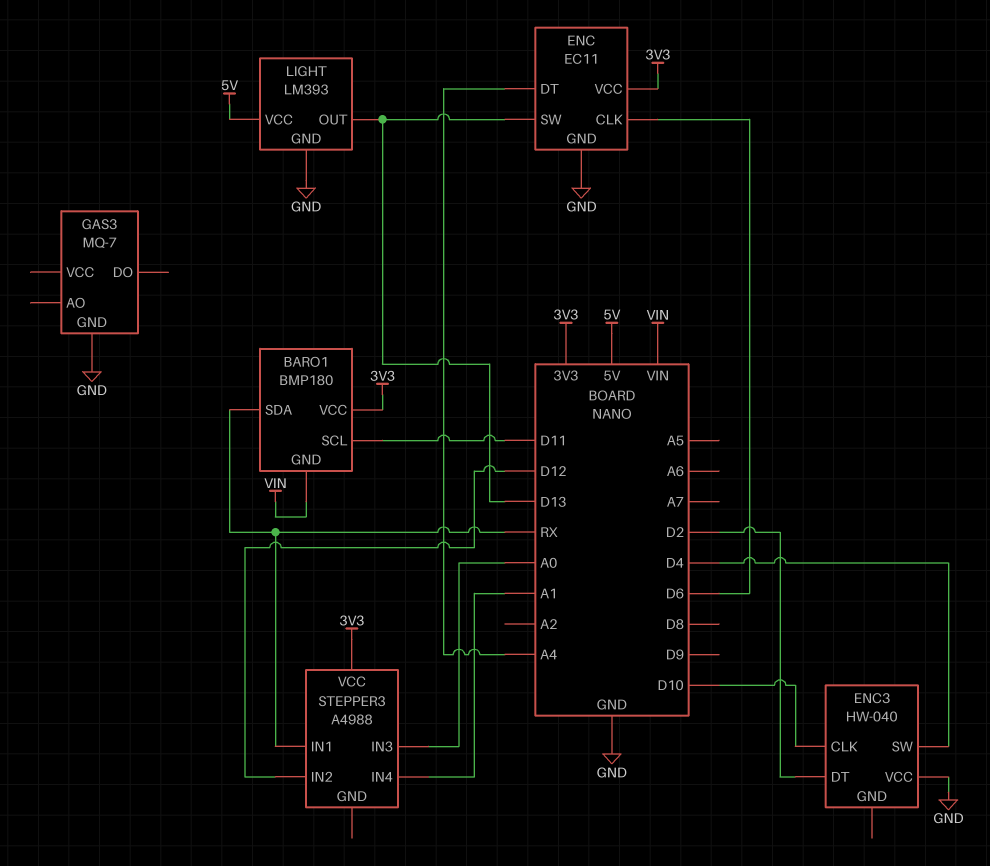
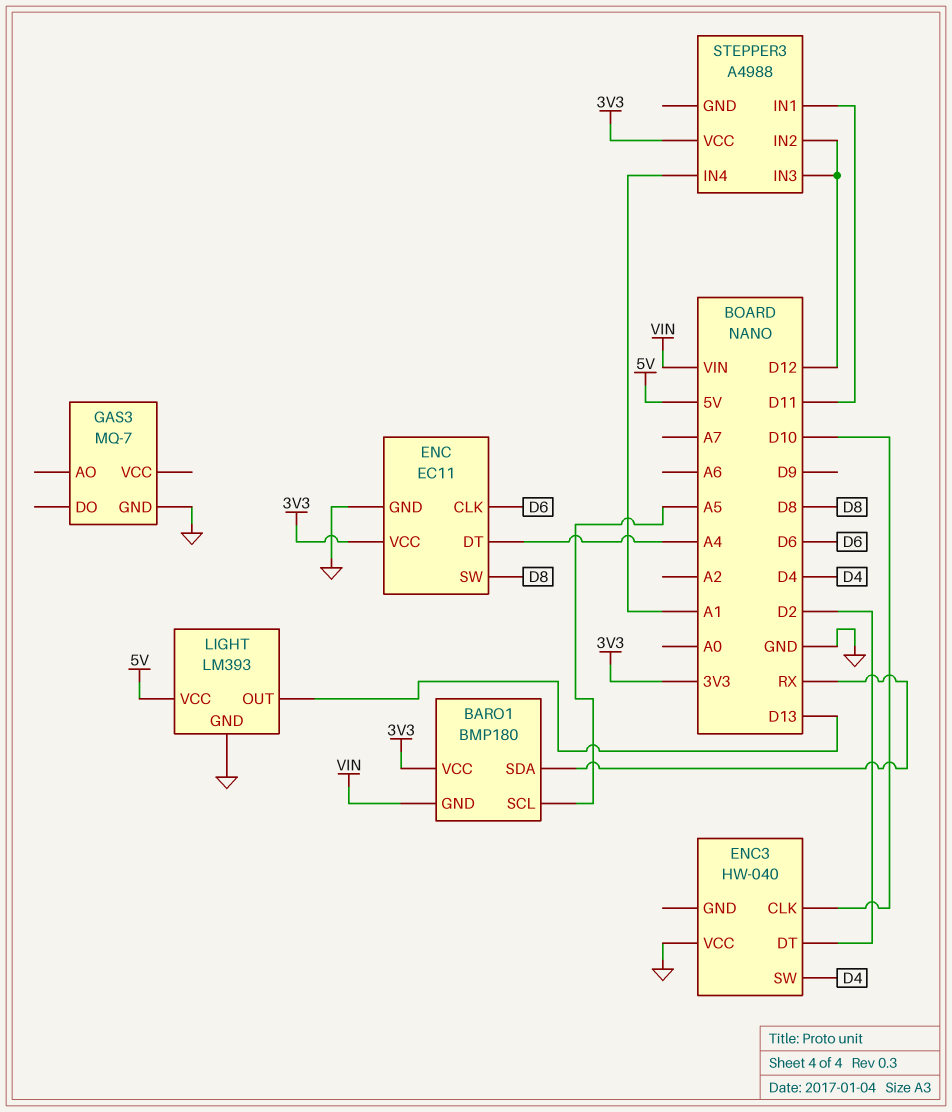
BARO1 pin SCL: D11 -> A5
ENC pin SW: D13 -> D8
STEPPER3 pin IN1: RX -> D11
STEPPER3 pin IN3: A0 -> D12

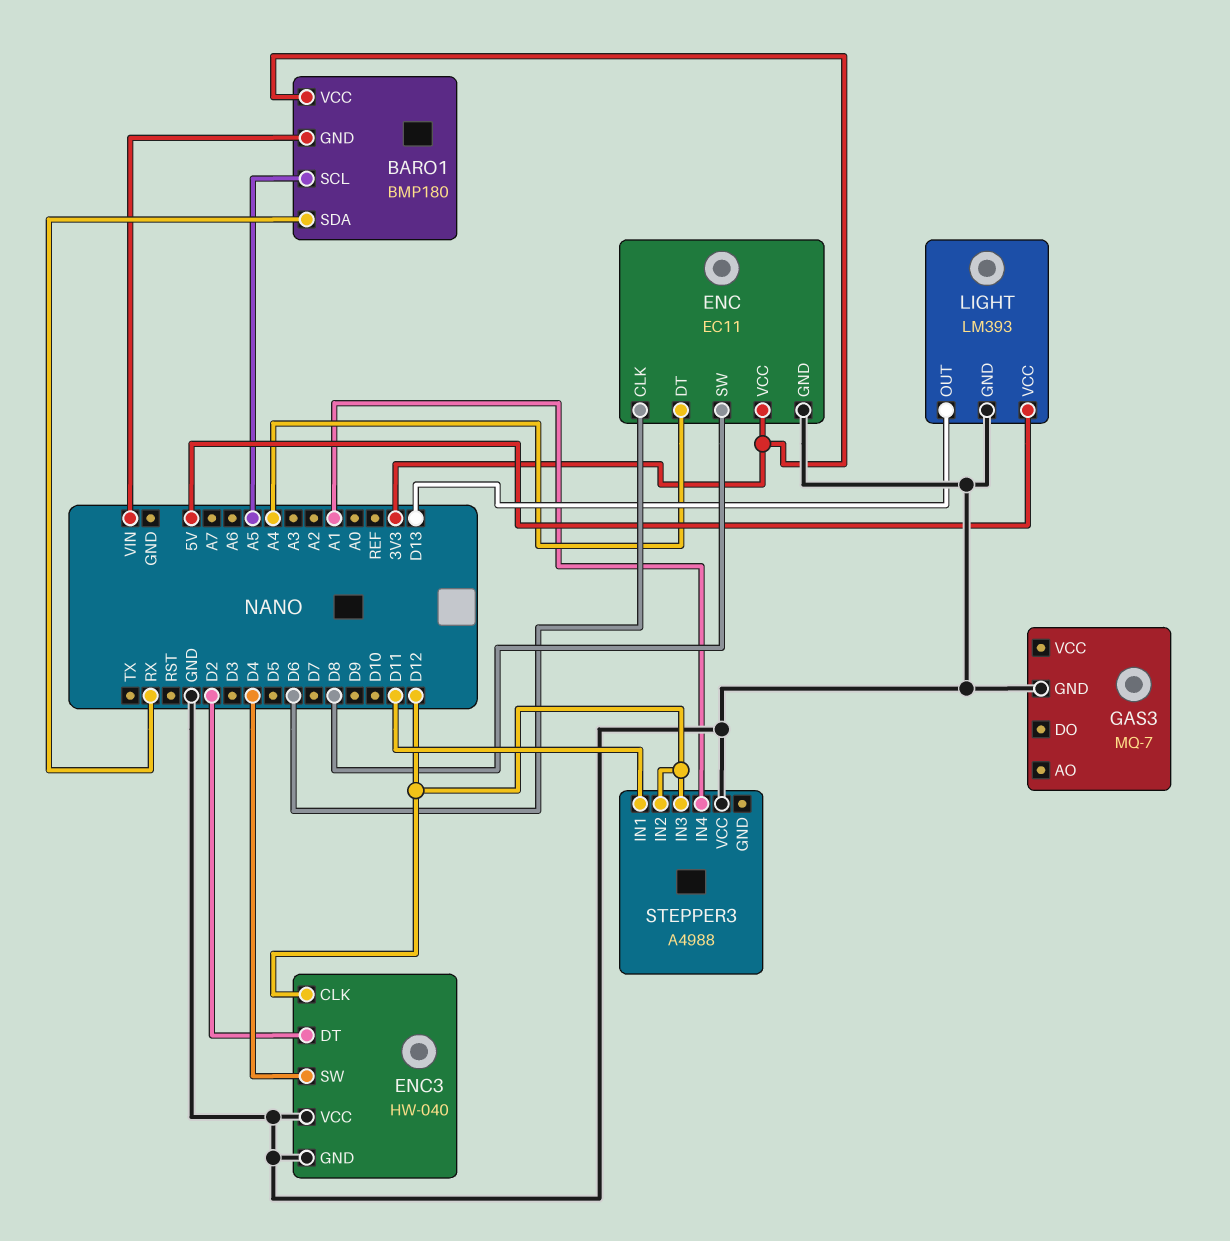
ENC3 pin CLK: D10 -> D12
ENC3 pin GND: none -> GND
STEPPER3 pin VCC: 3V3 -> GND

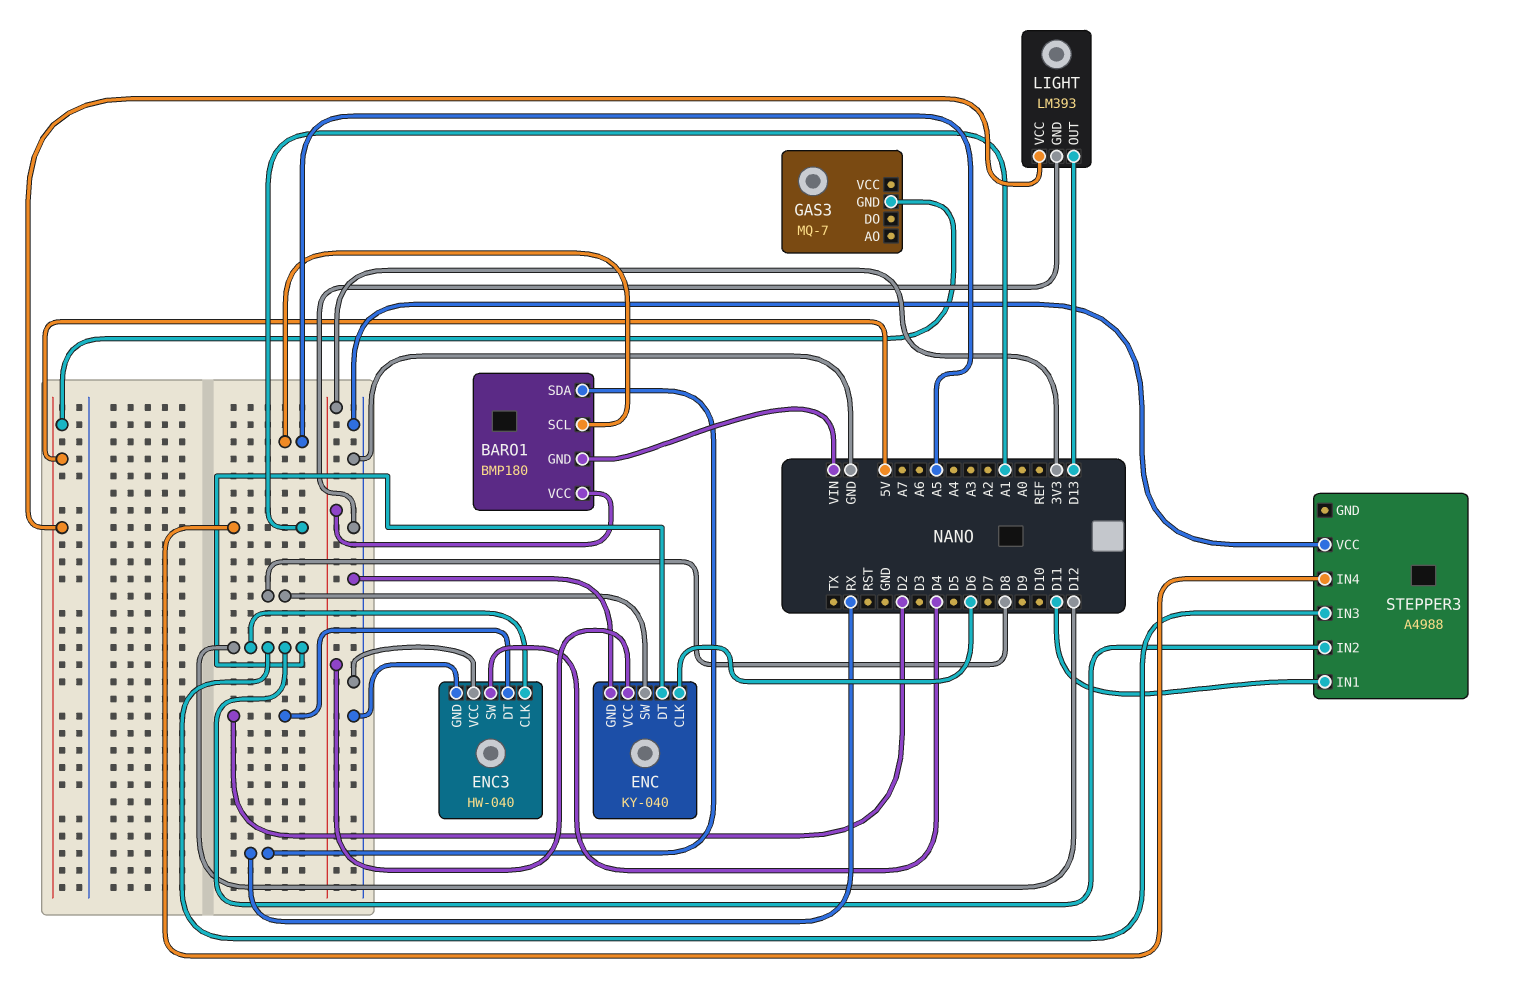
ENC: EC11 -> KY-040
ENC pin DT: A4 -> D12
GAS3 pin GND: GND -> 5V

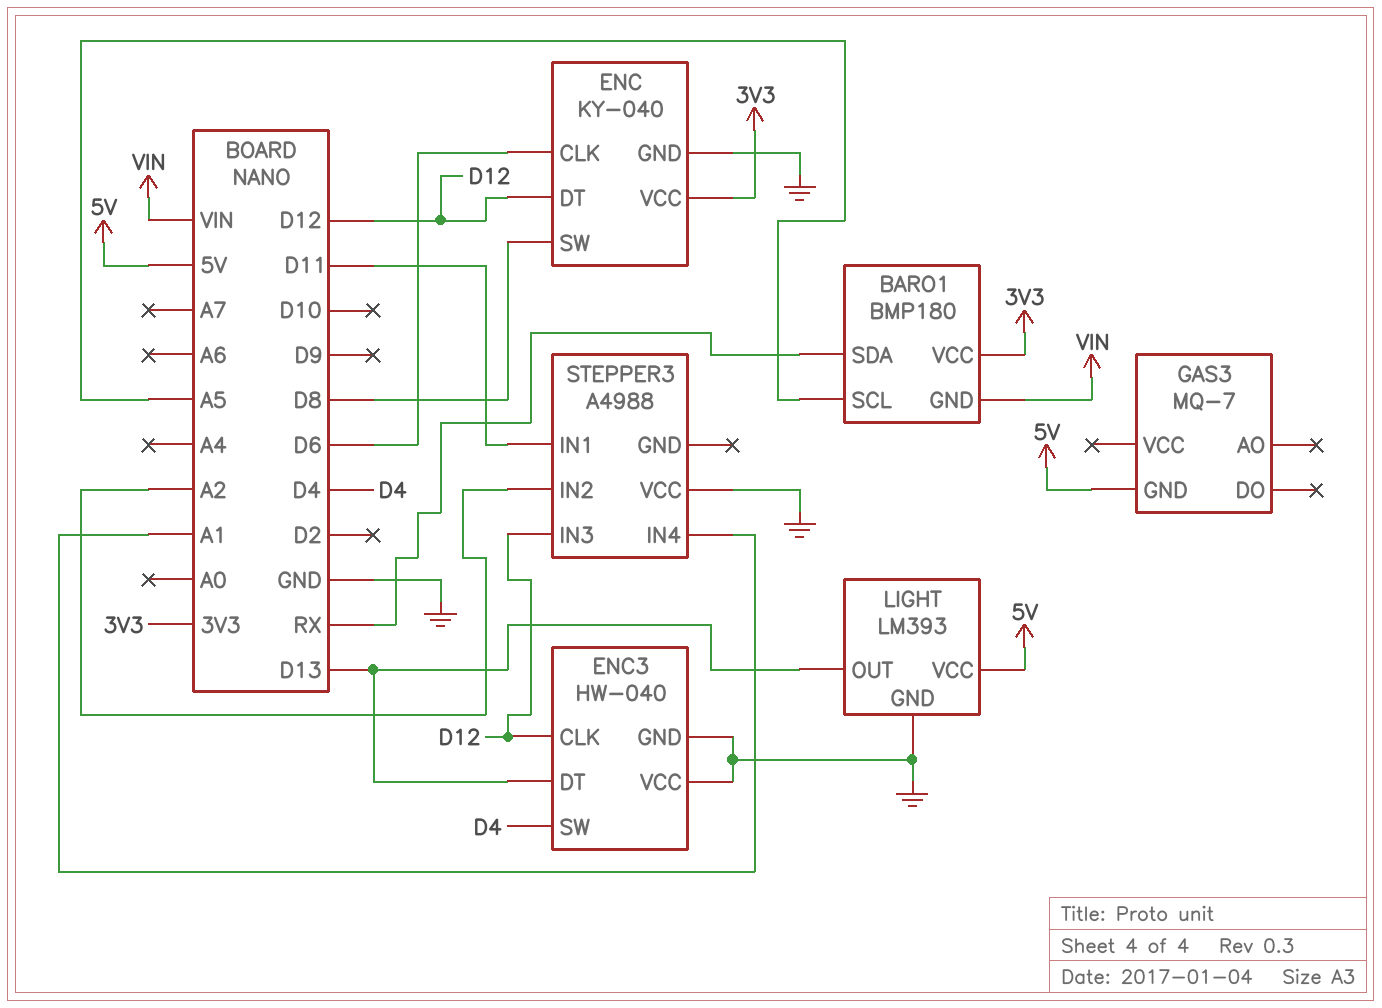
ENC3 pin DT: D2 -> D13
STEPPER3 pin IN2: D12 -> A2

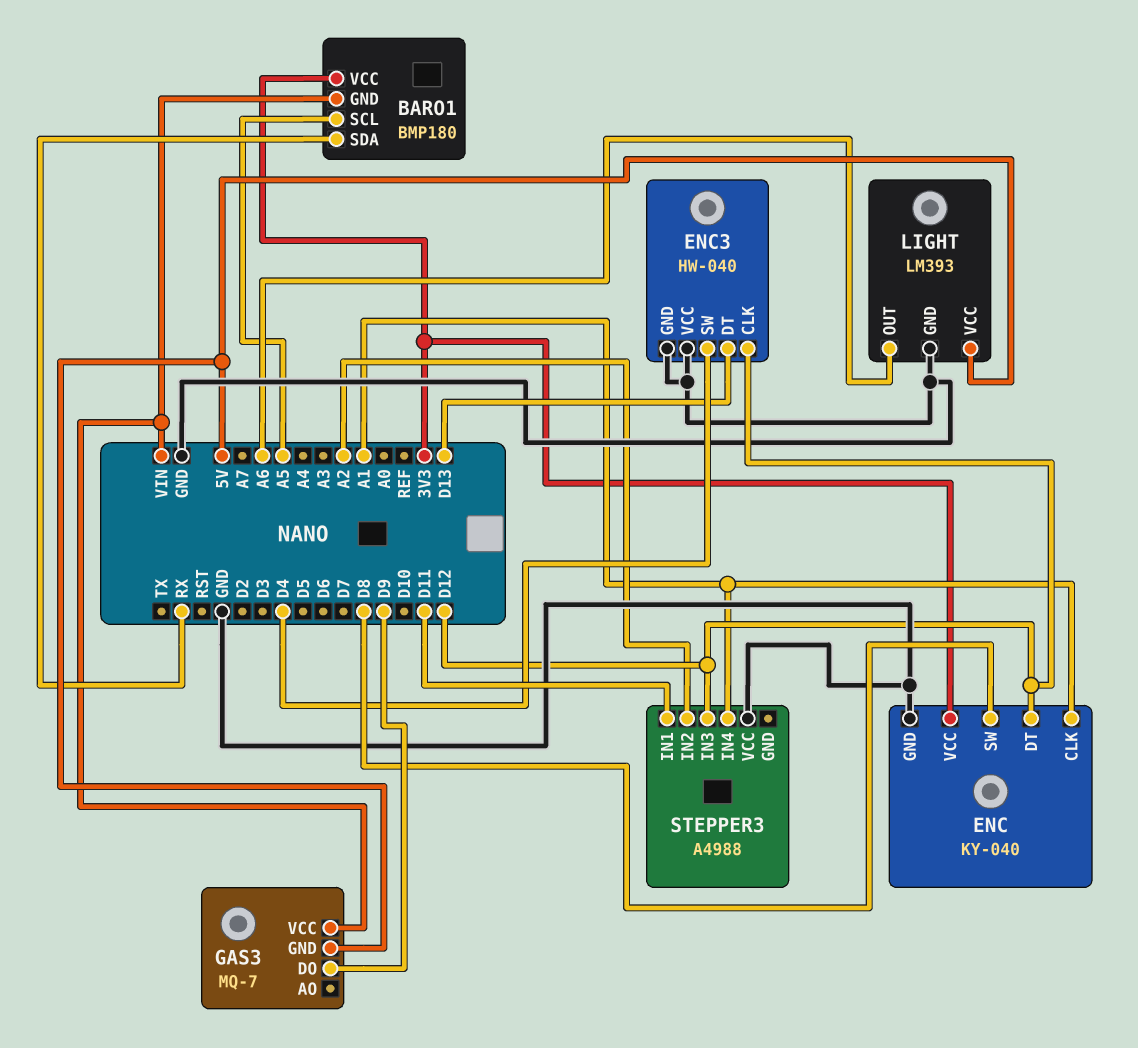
ENC pin CLK: D6 -> A1
GAS3 pin DO: none -> D9
GAS3 pin VCC: none -> VIN
LIGHT pin OUT: D13 -> A6

